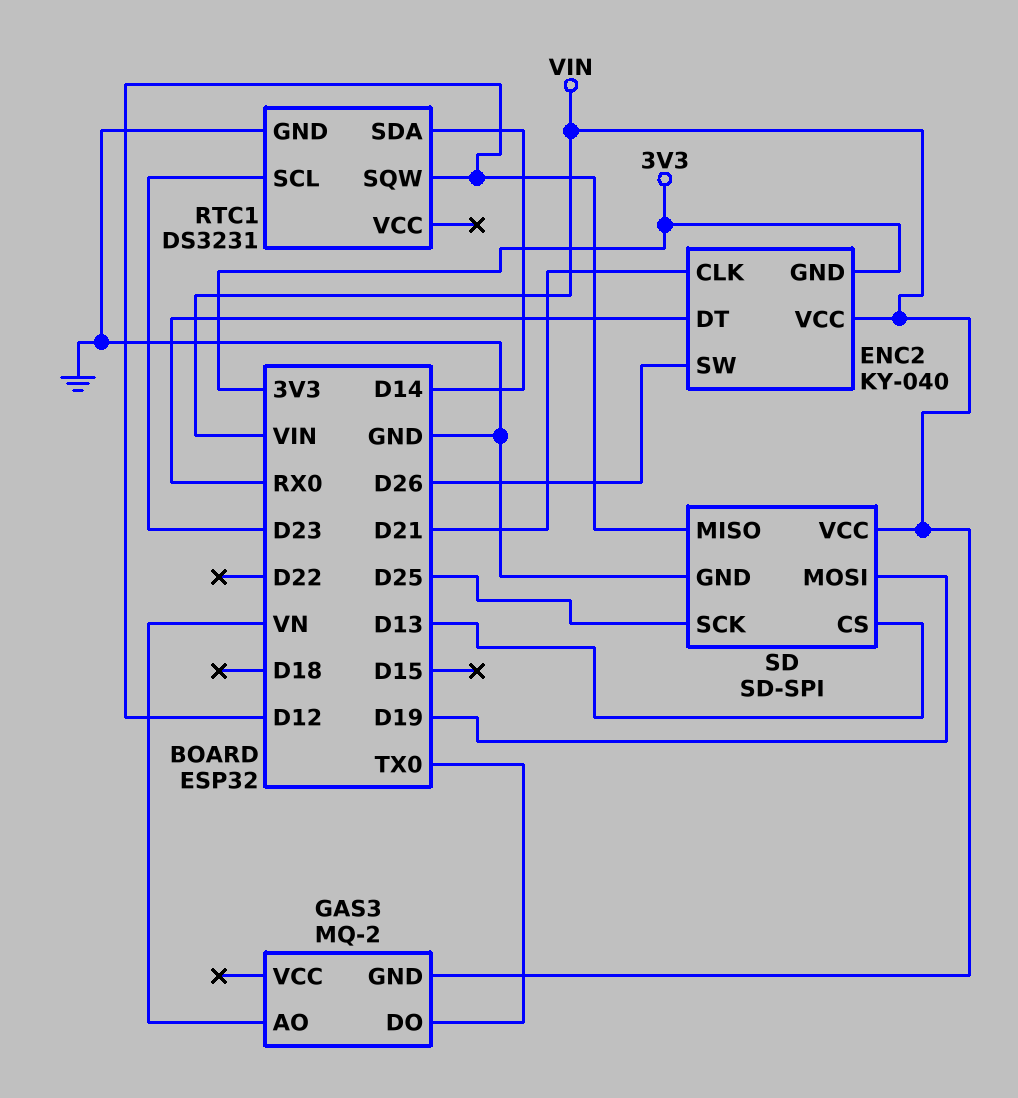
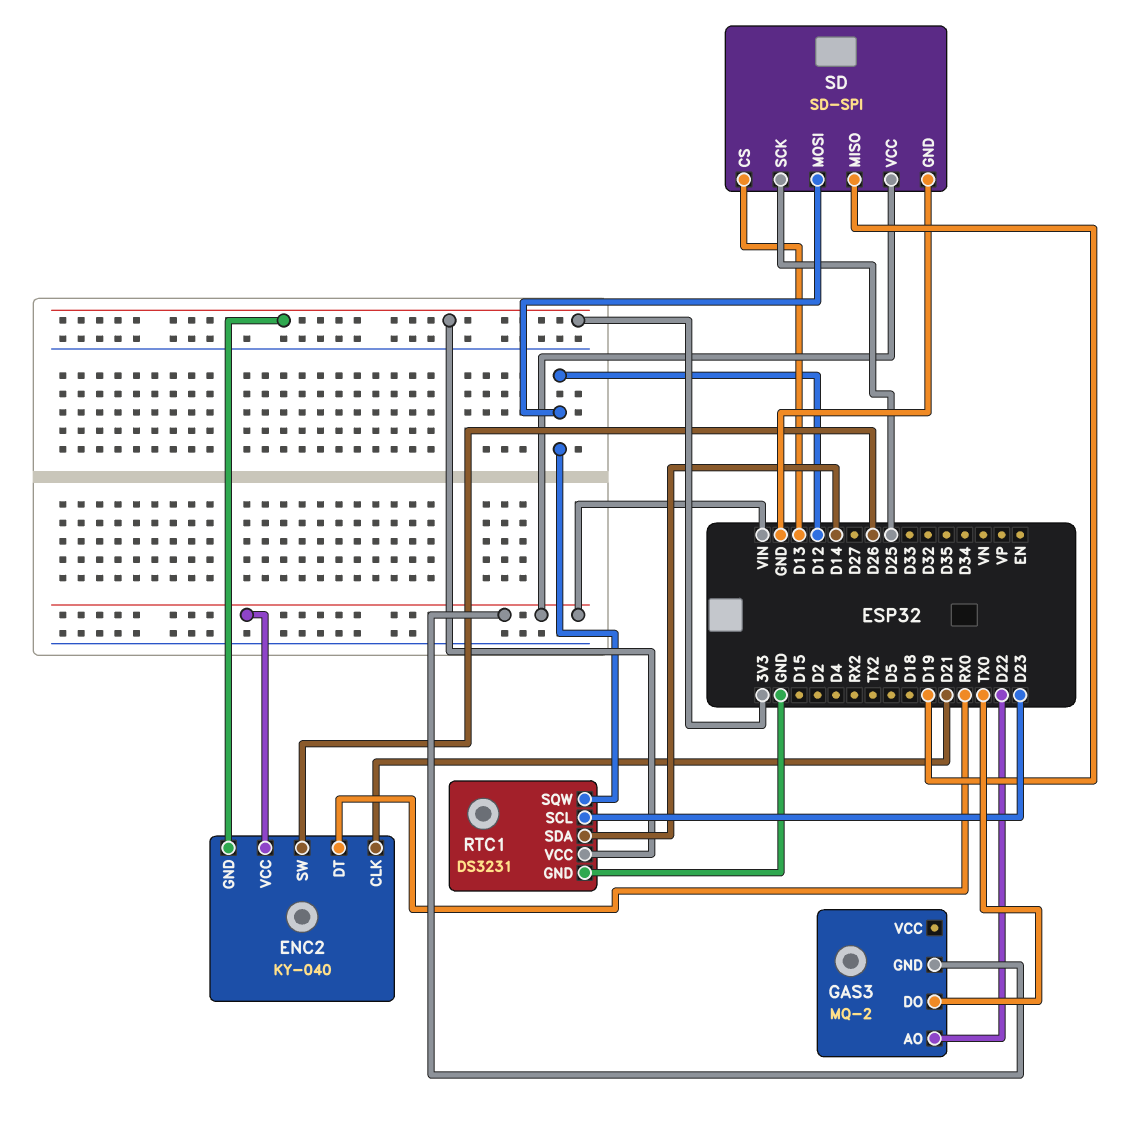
GAS3 pin AO: VN -> D22
RTC1 pin VCC: none -> 3V3
SD pin MISO: D12 -> D19
SD pin MOSI: D19 -> D12

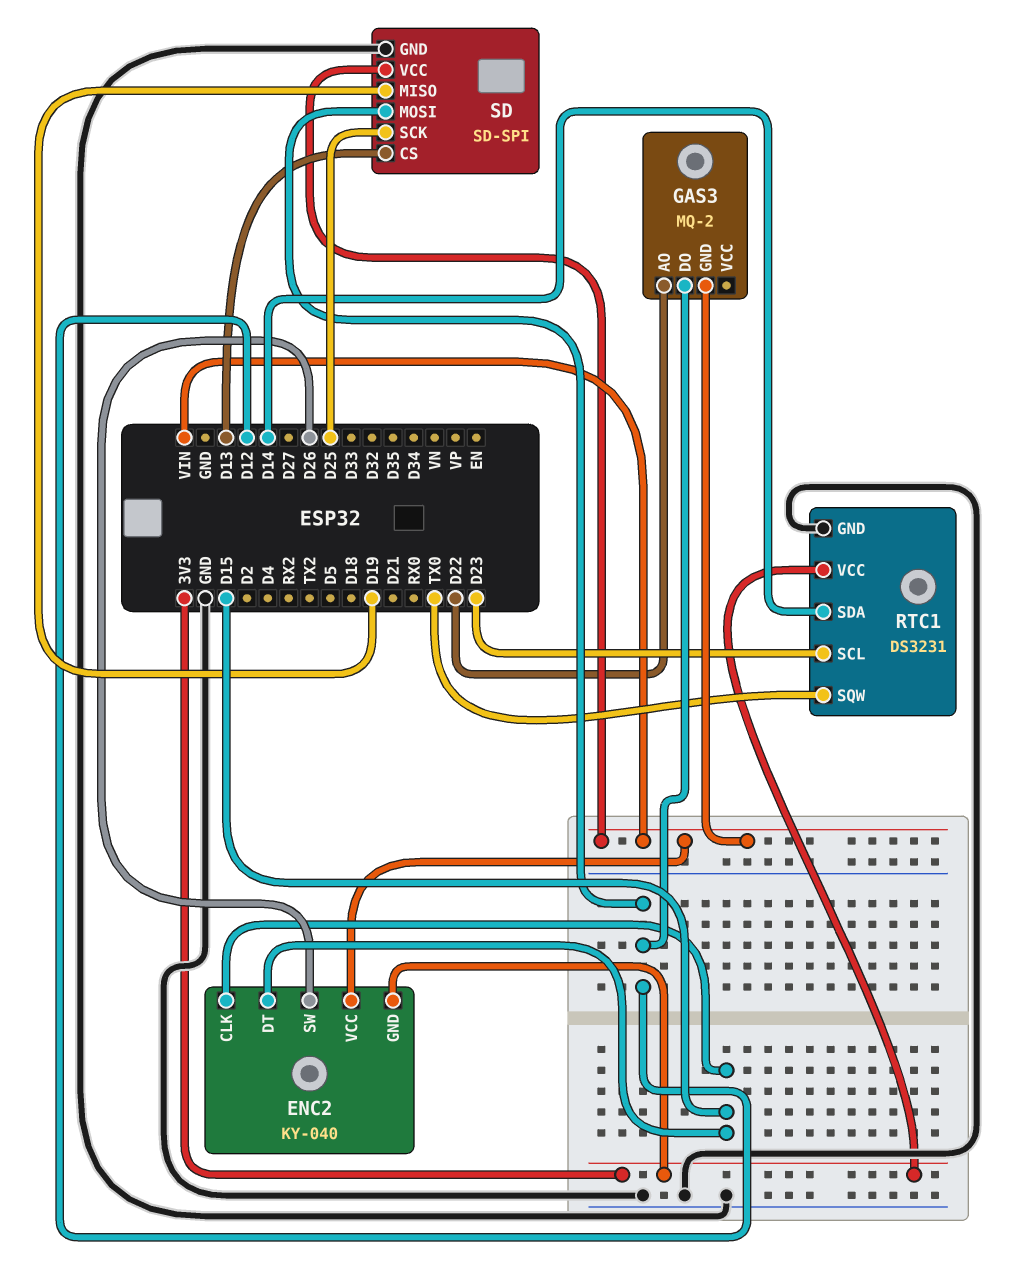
ENC2 pin CLK: D21 -> D15
ENC2 pin DT: RX0 -> D15
GAS3 pin DO: TX0 -> D12
RTC1 pin SQW: D12 -> TX0

